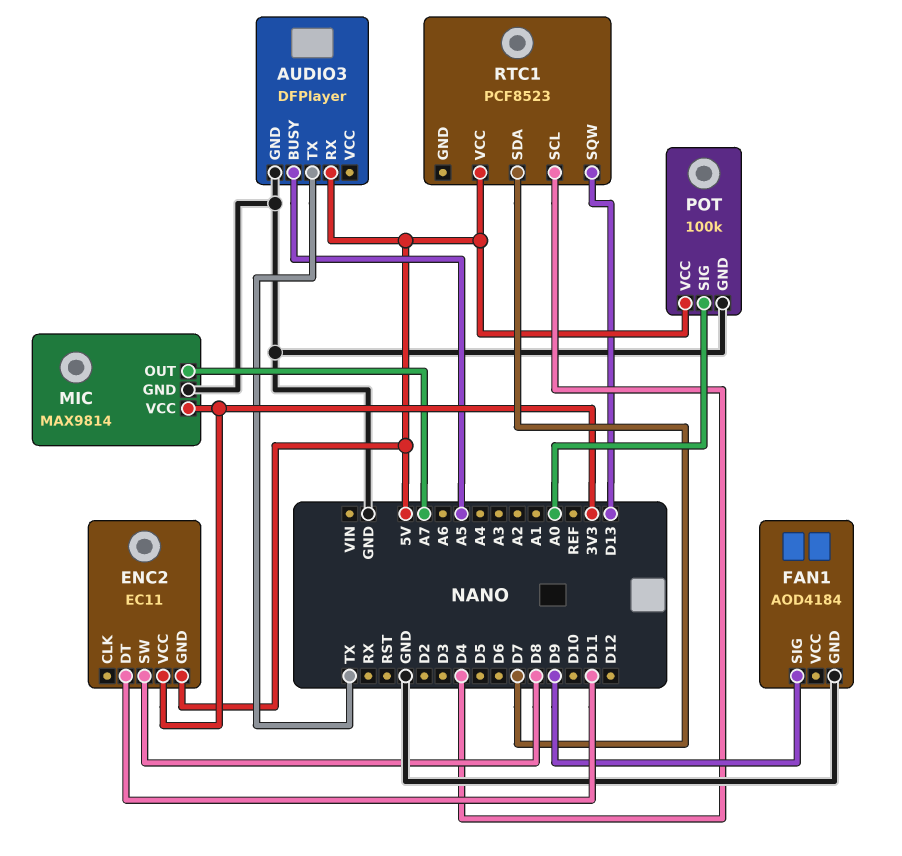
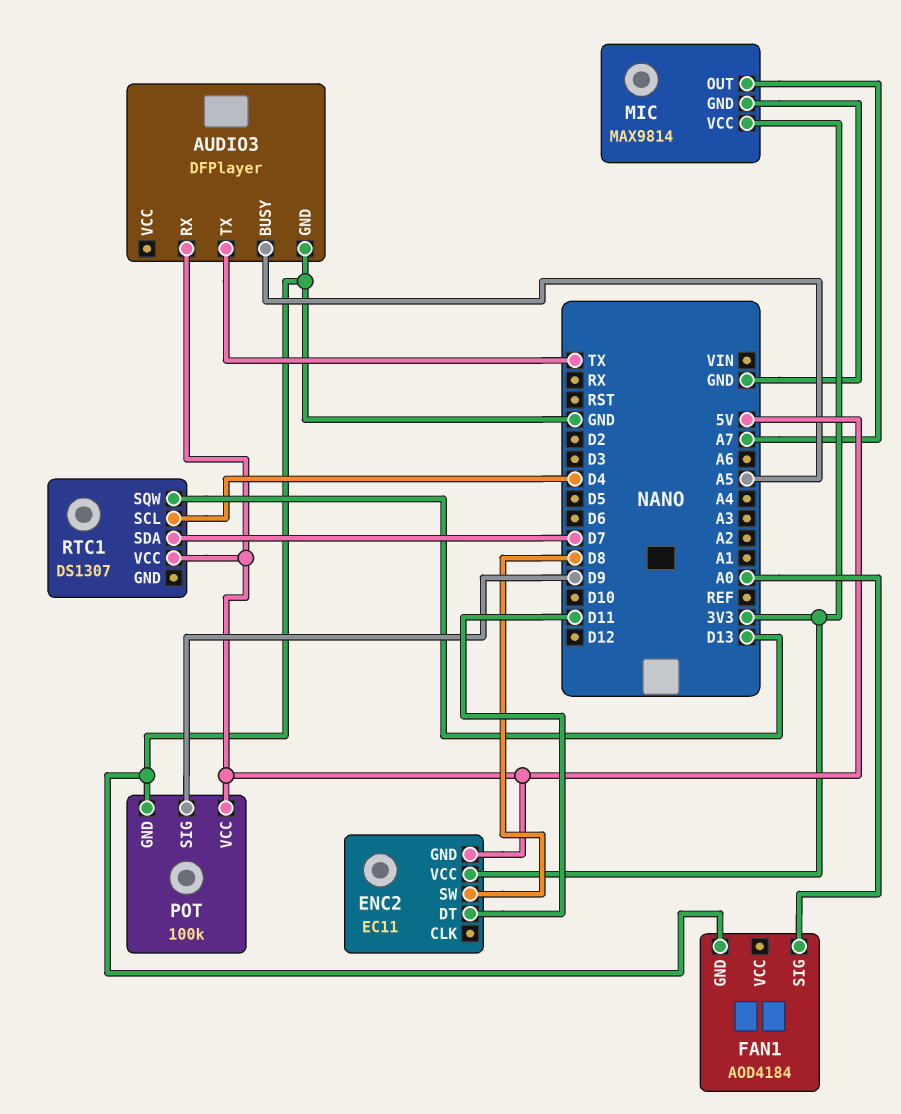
FAN1 pin SIG: D9 -> A0
POT pin SIG: A0 -> D9
RTC1: PCF8523 -> DS1307

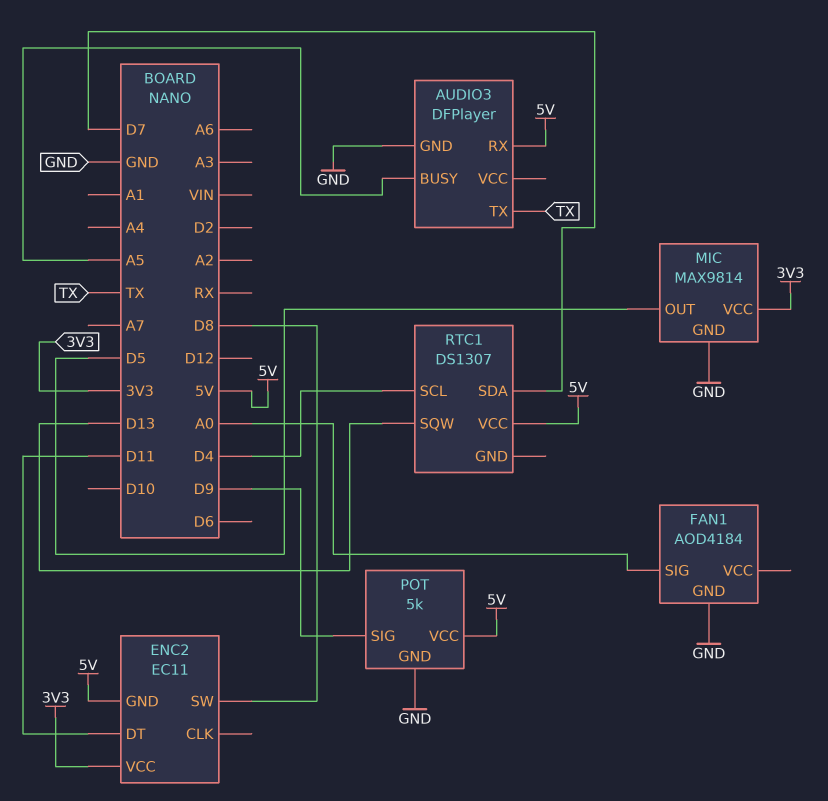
MIC pin OUT: A7 -> D5
POT: 100k -> 5k

